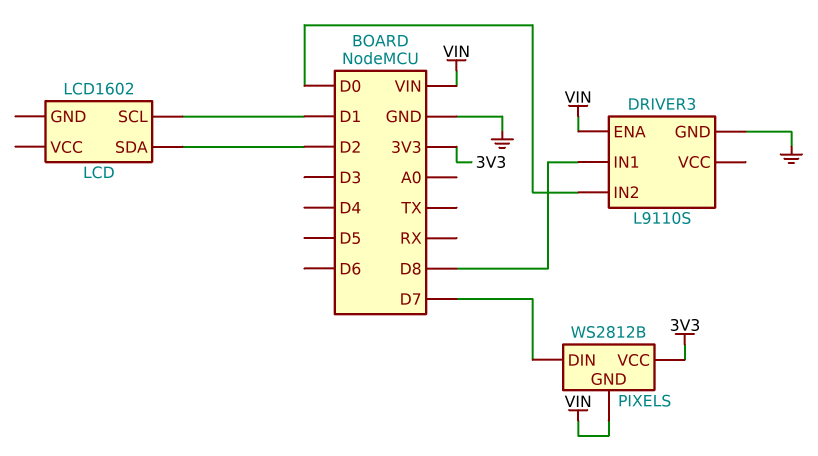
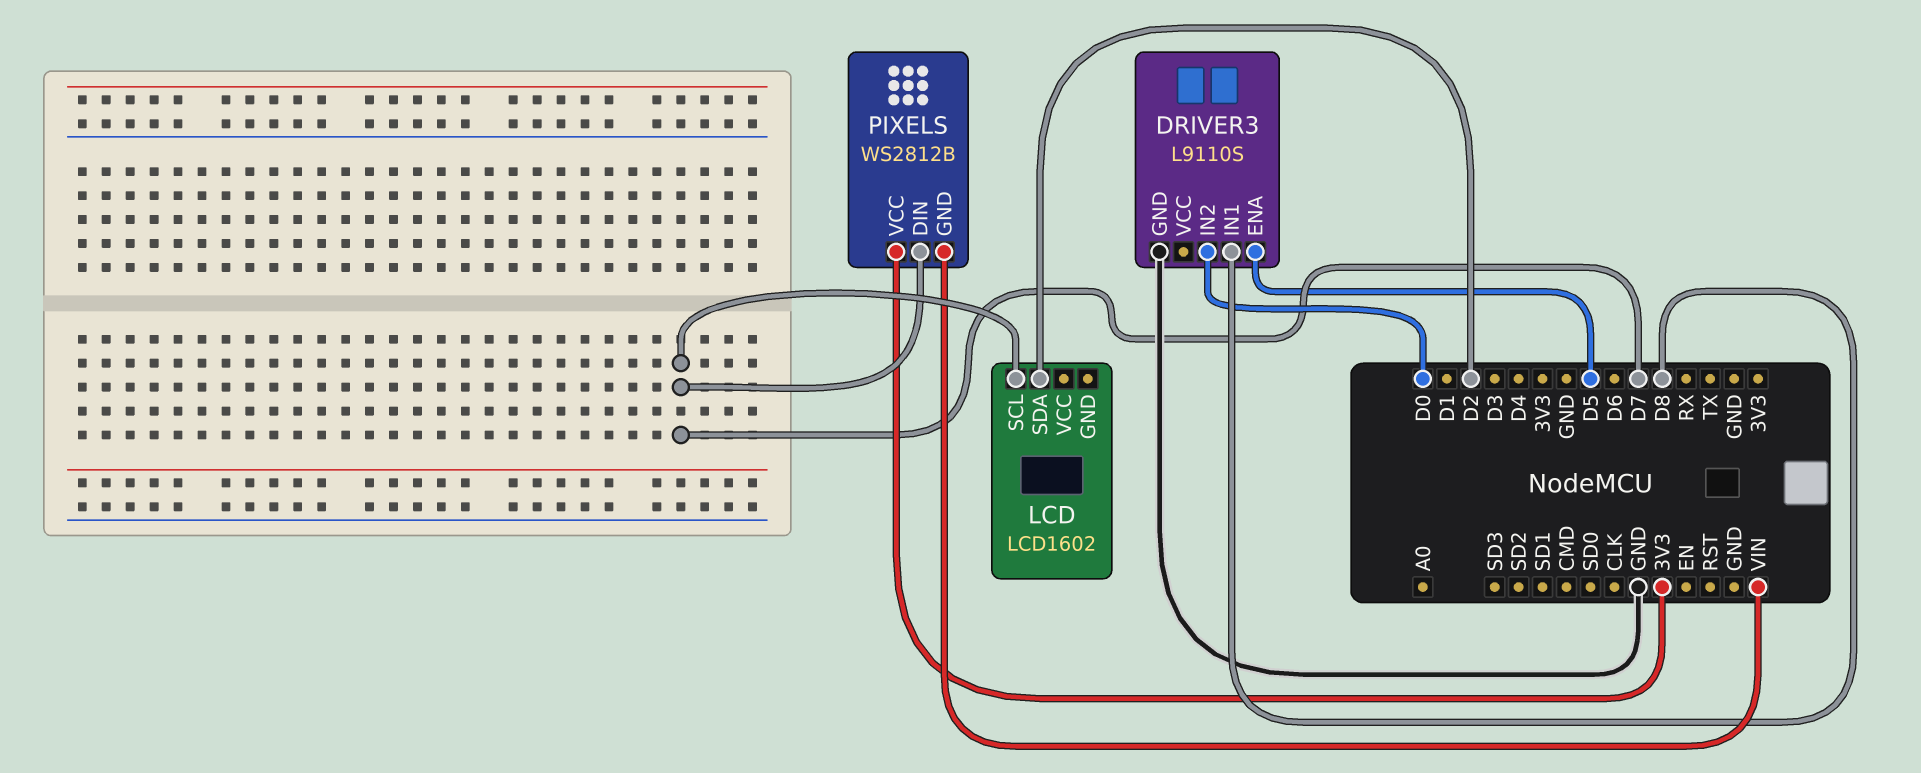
DRIVER3 pin ENA: VIN -> D5
LCD pin SCL: D1 -> D7

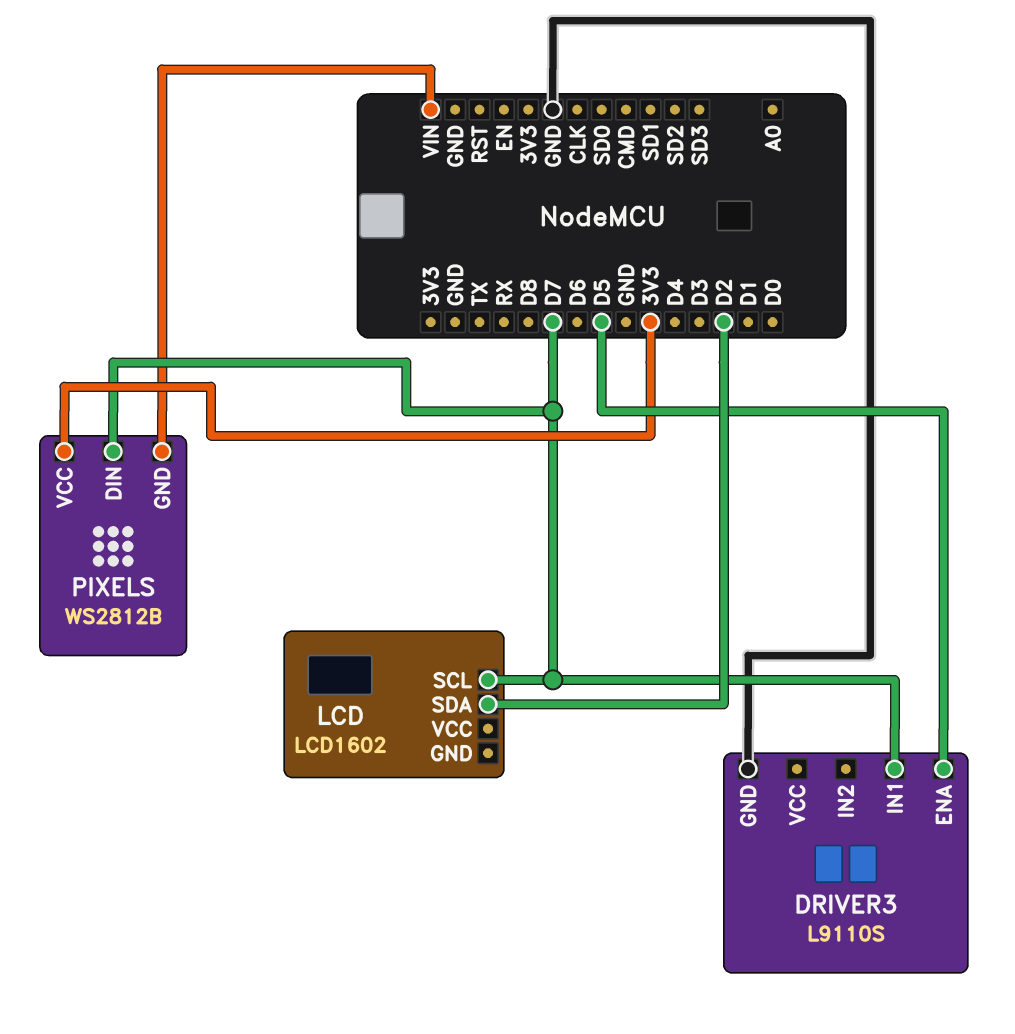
DRIVER3 pin IN1: D8 -> D7
DRIVER3 pin IN2: D0 -> none

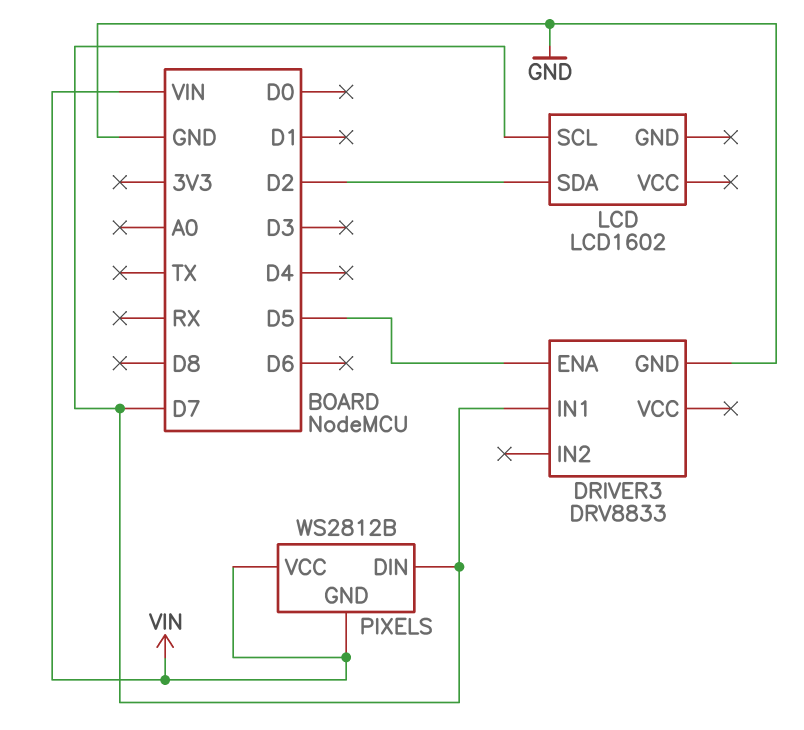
DRIVER3: L9110S -> DRV8833
PIXELS pin VCC: 3V3 -> VIN

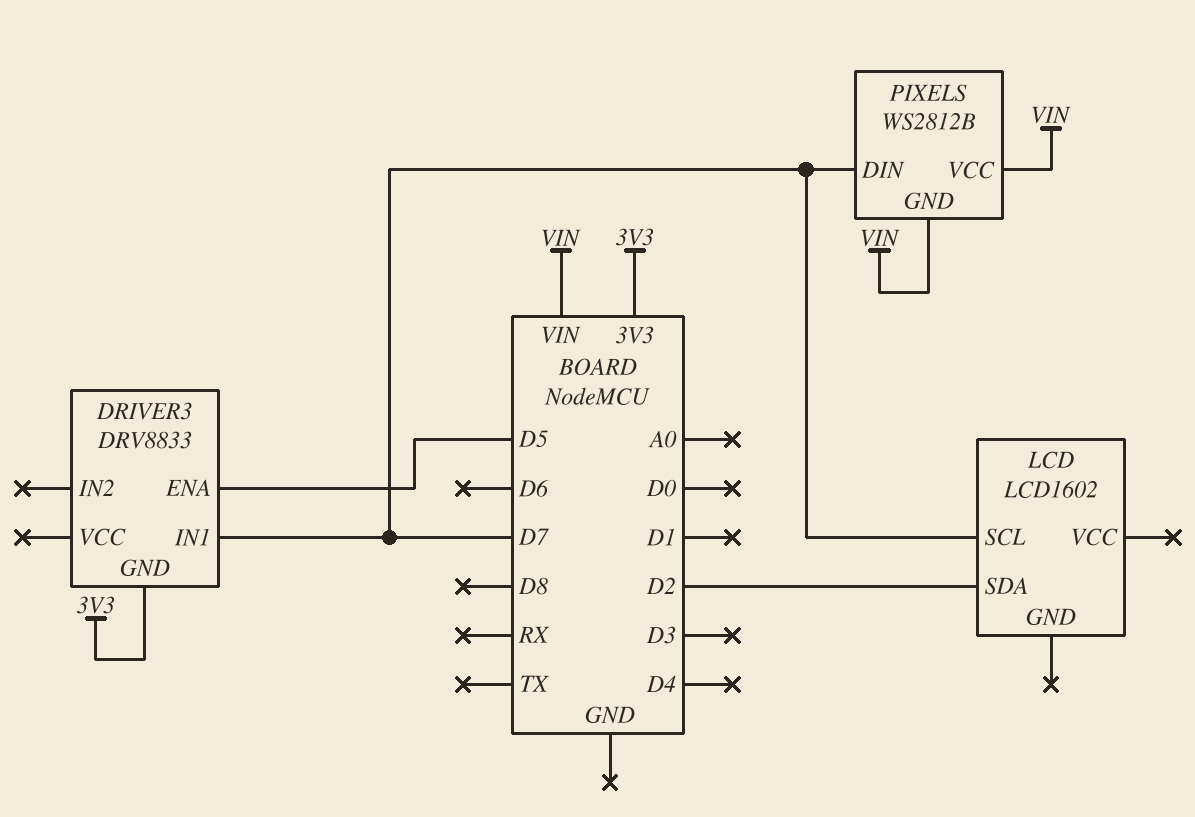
DRIVER3 pin GND: GND -> 3V3

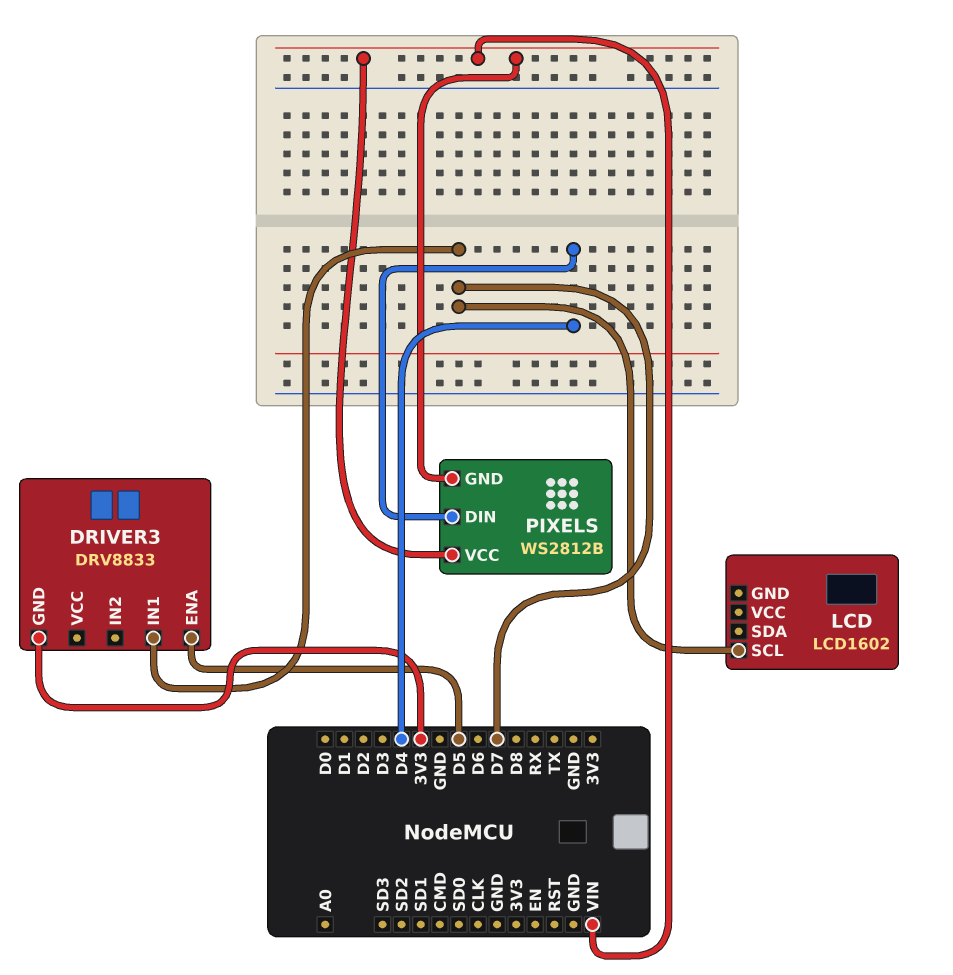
LCD pin SDA: D2 -> none
PIXELS pin DIN: D7 -> D4

